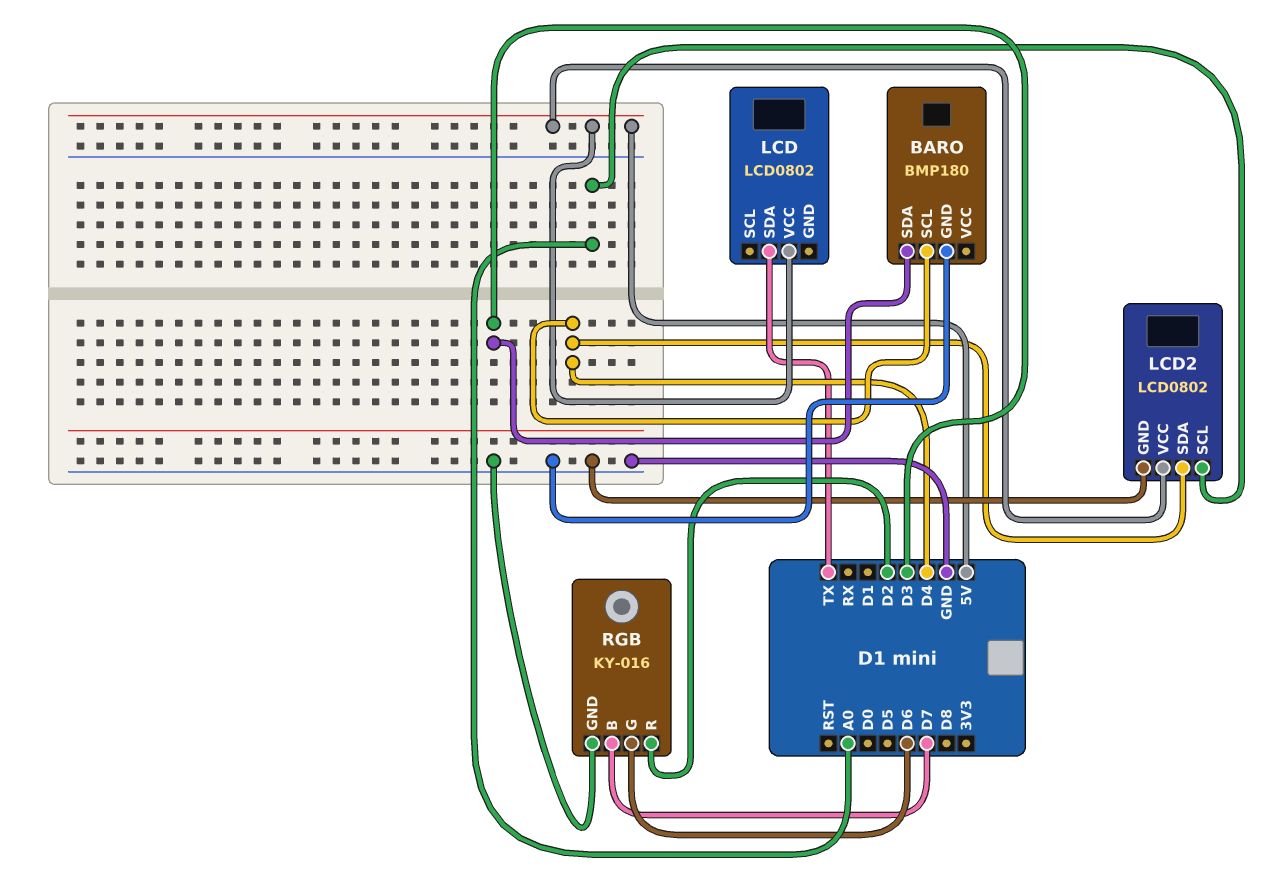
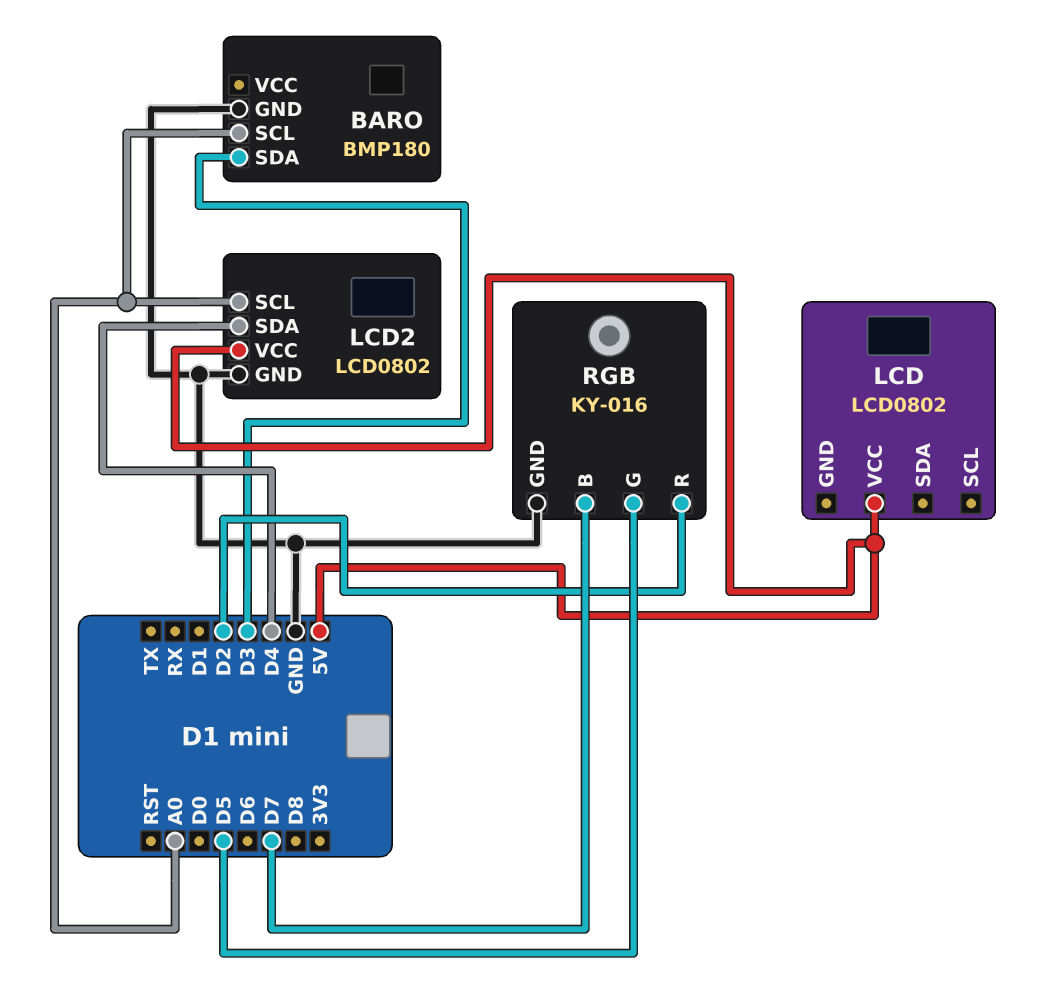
BARO pin SCL: D4 -> A0
LCD pin SDA: TX -> none
RGB pin G: D6 -> D5

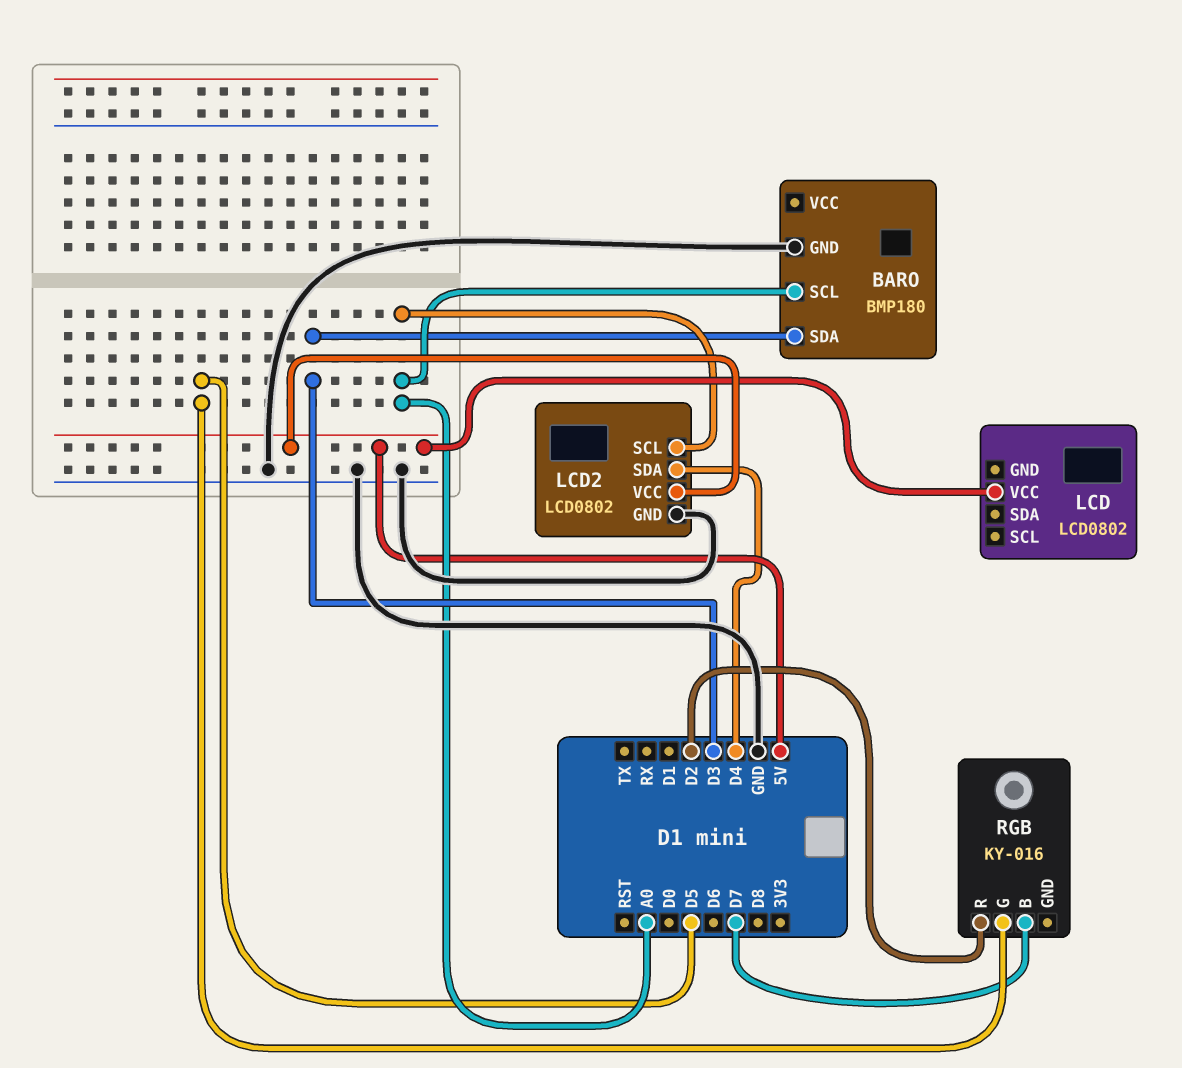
RGB pin GND: GND -> none

